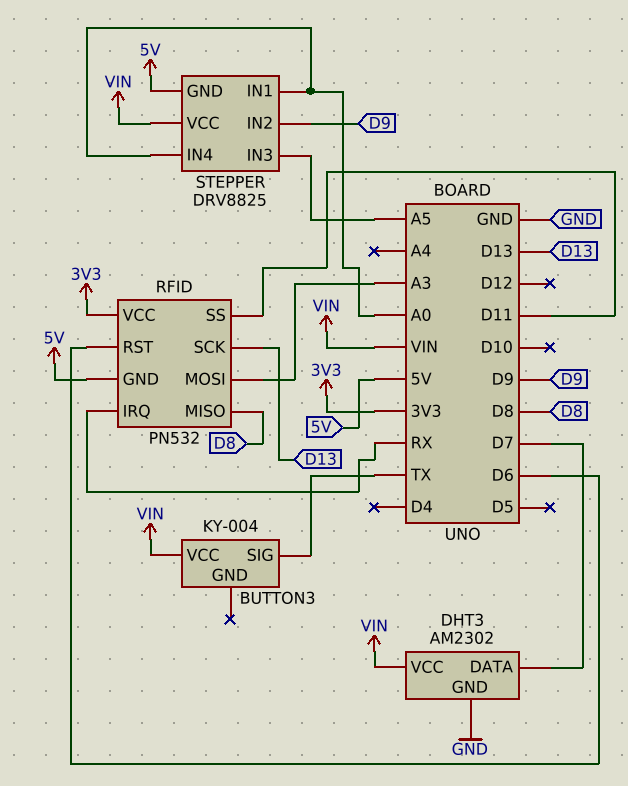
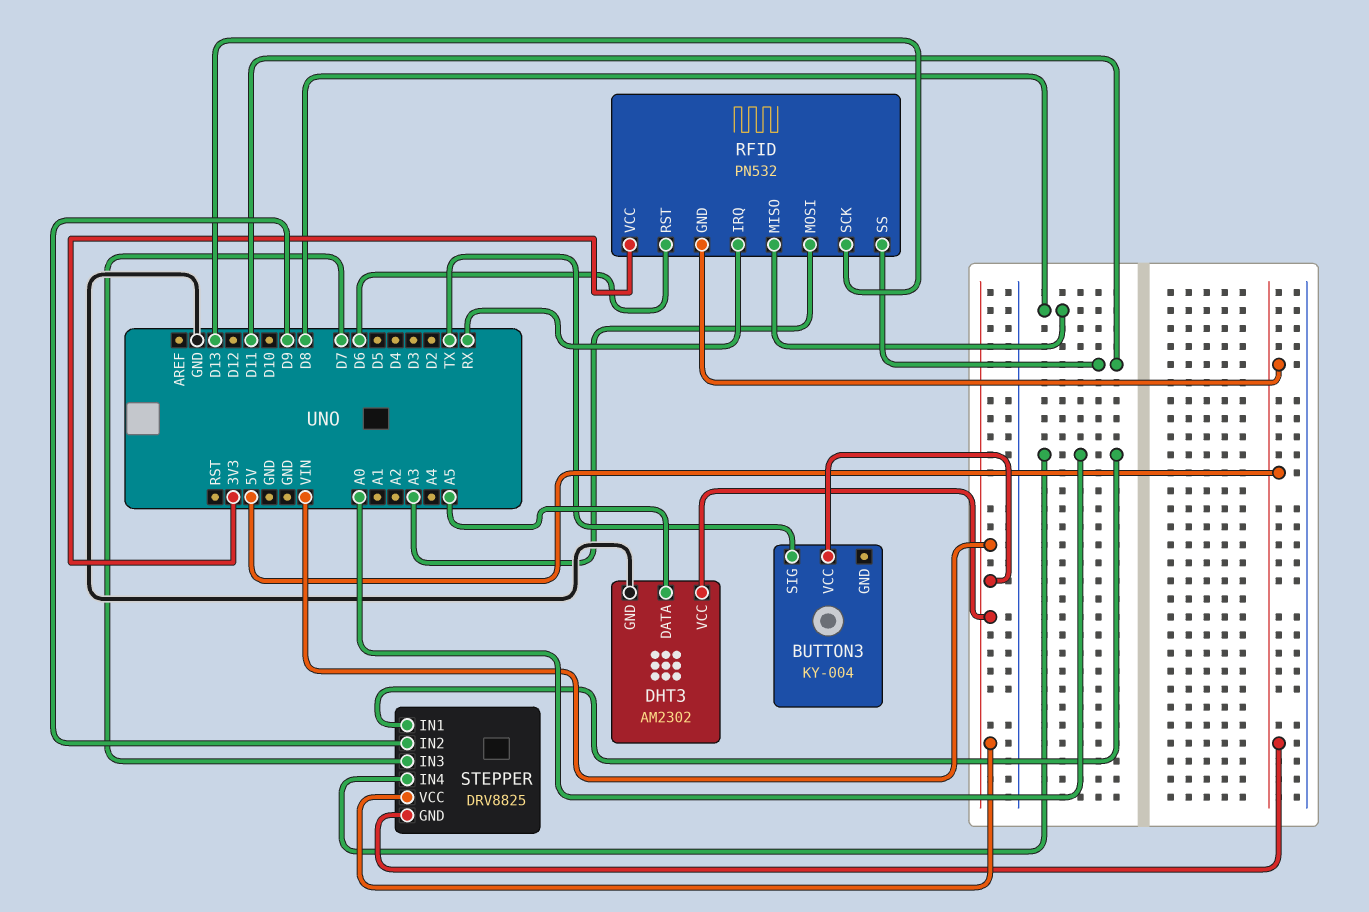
DHT3 pin DATA: D7 -> A5
STEPPER pin IN3: A5 -> D7

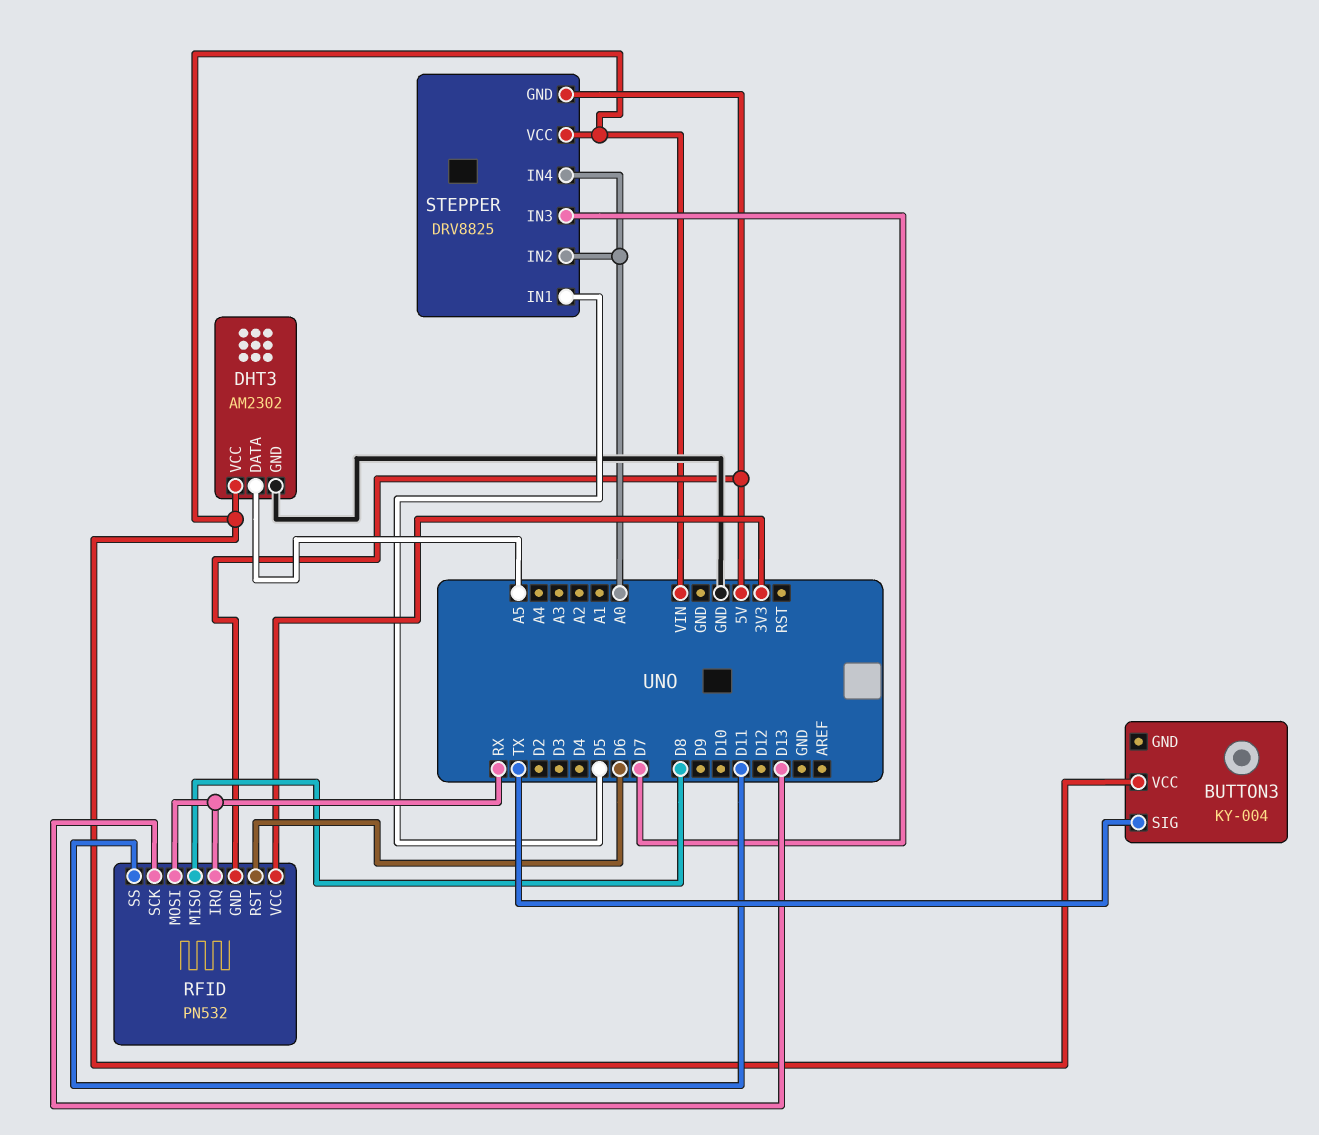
RFID pin MOSI: A3 -> RX
STEPPER pin IN1: A0 -> D5
STEPPER pin IN2: D9 -> A0

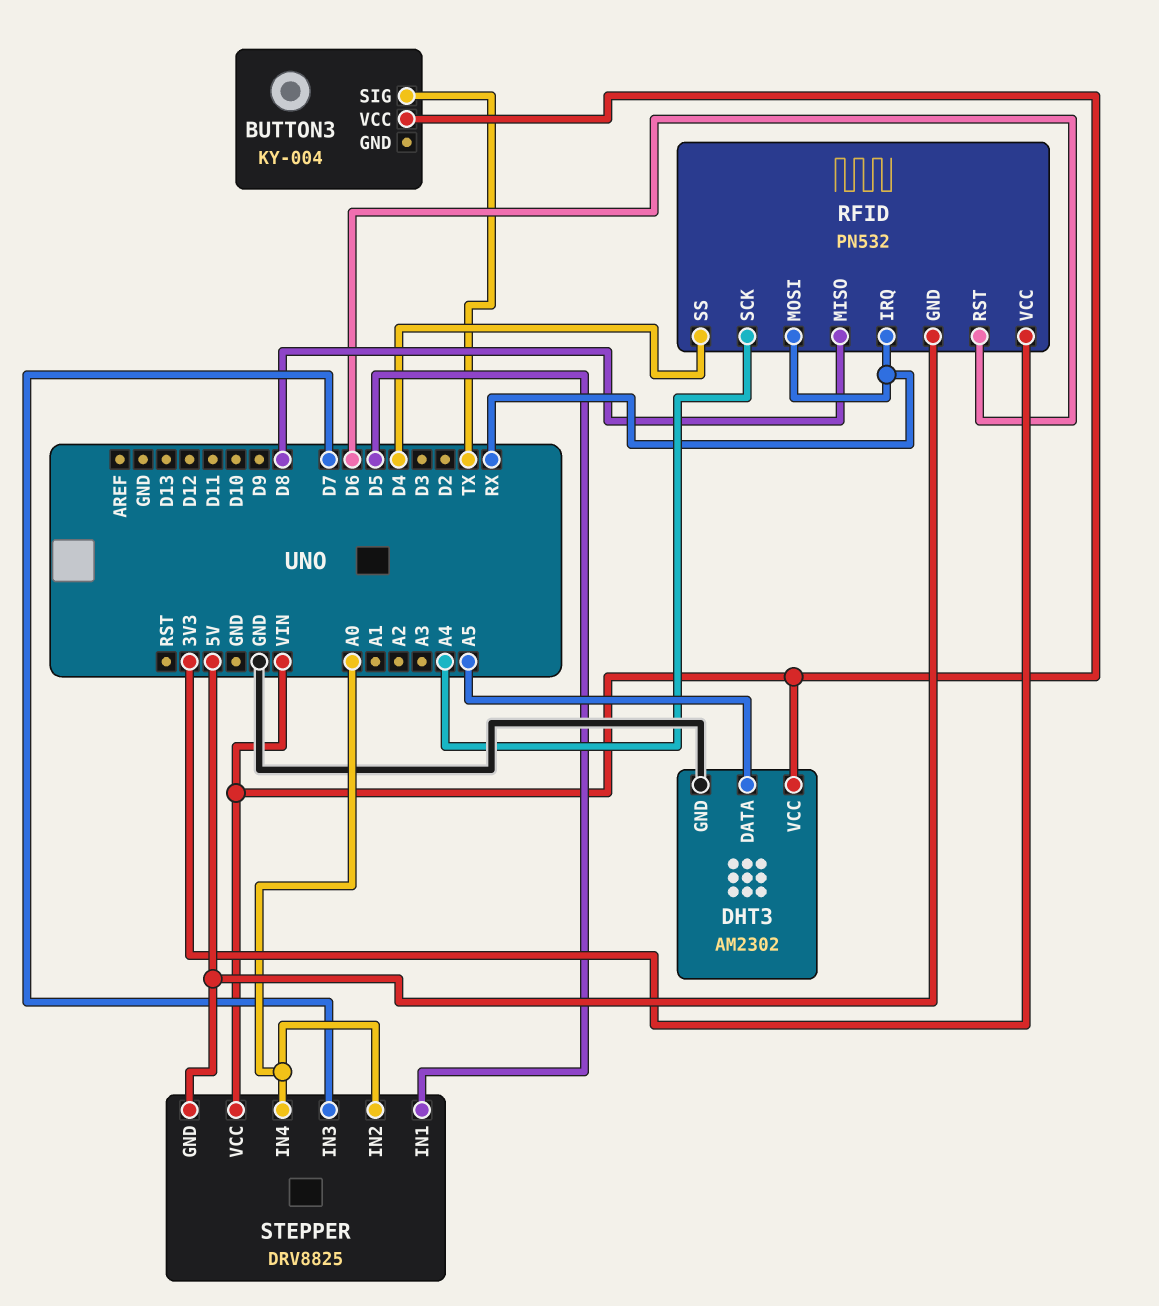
RFID pin SCK: D13 -> A4
RFID pin SS: D11 -> D4

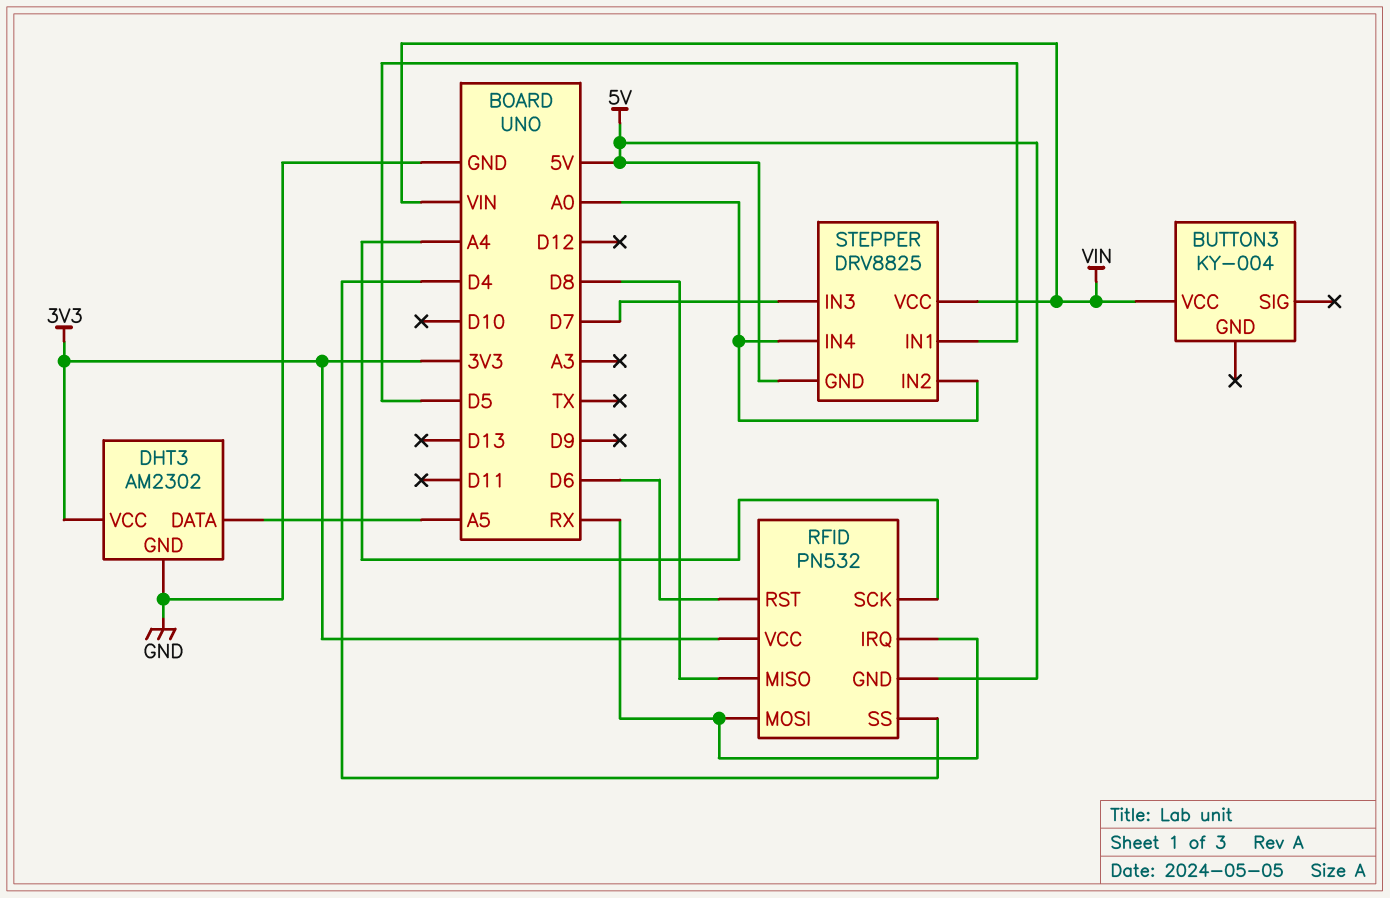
BUTTON3 pin SIG: TX -> none
DHT3 pin VCC: VIN -> 3V3

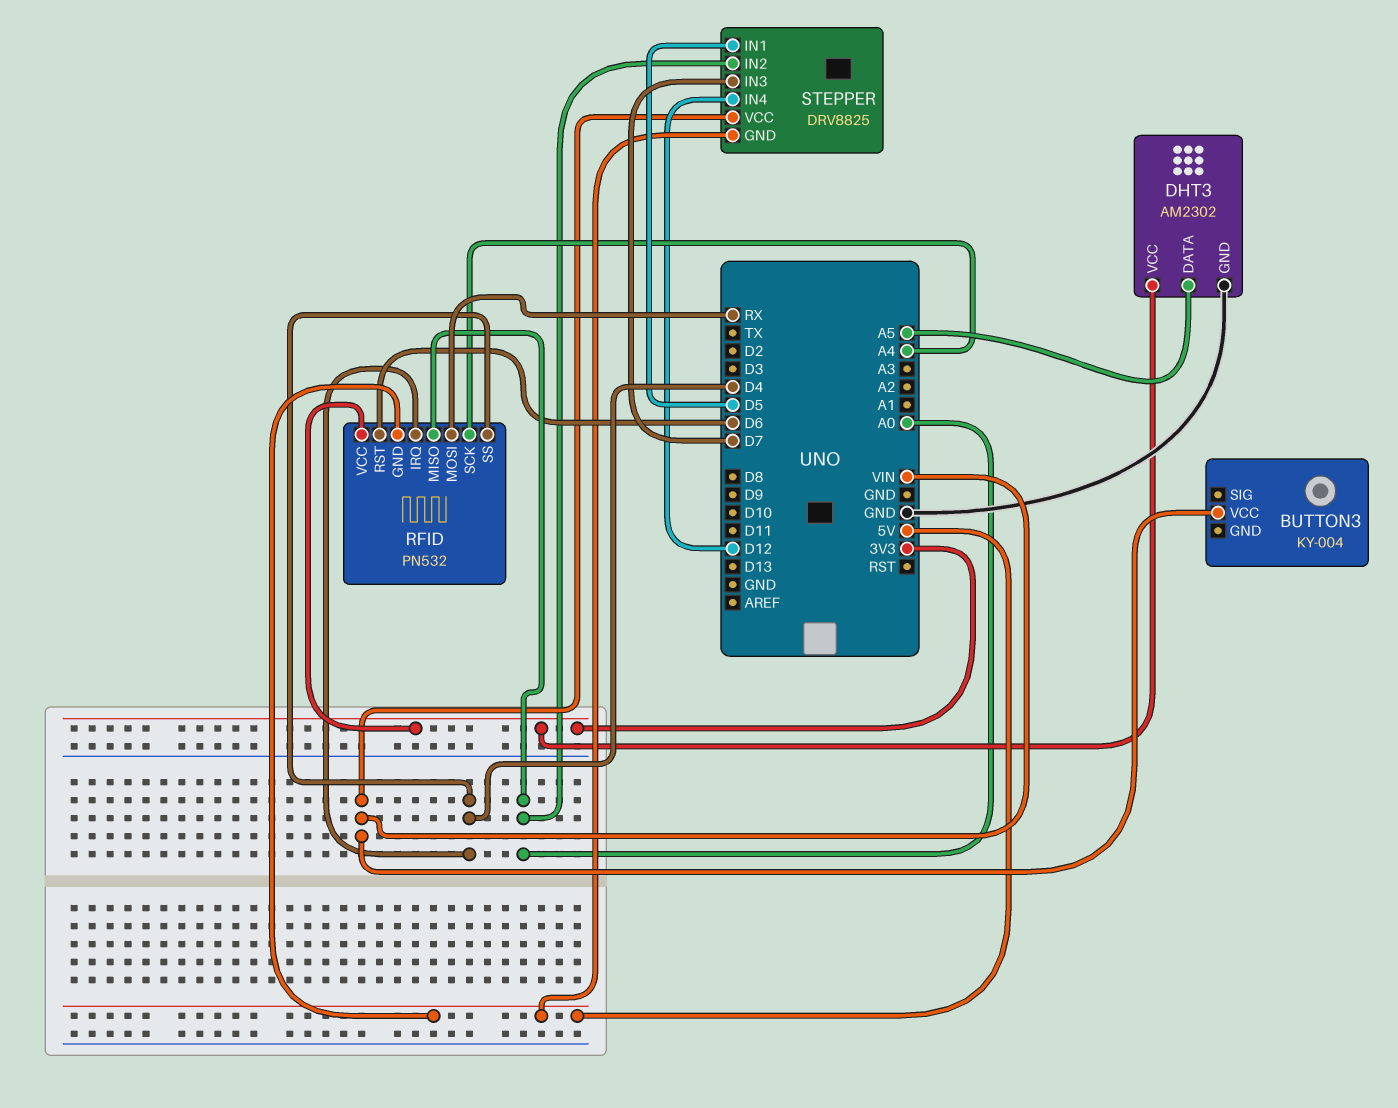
RFID pin IRQ: RX -> D4
RFID pin MISO: D8 -> A0
STEPPER pin IN4: A0 -> D12

